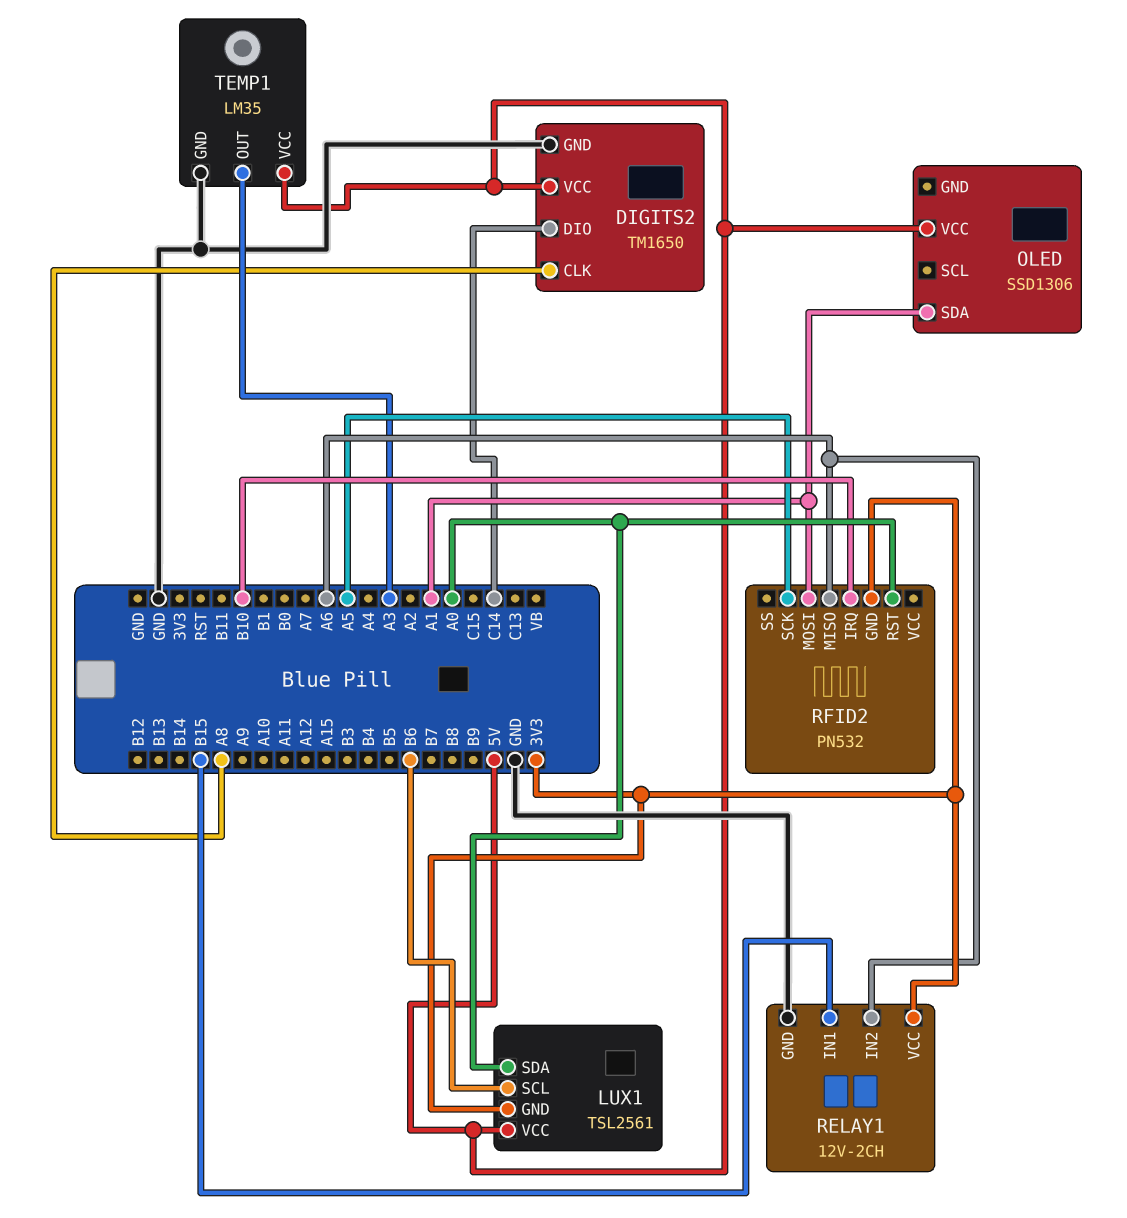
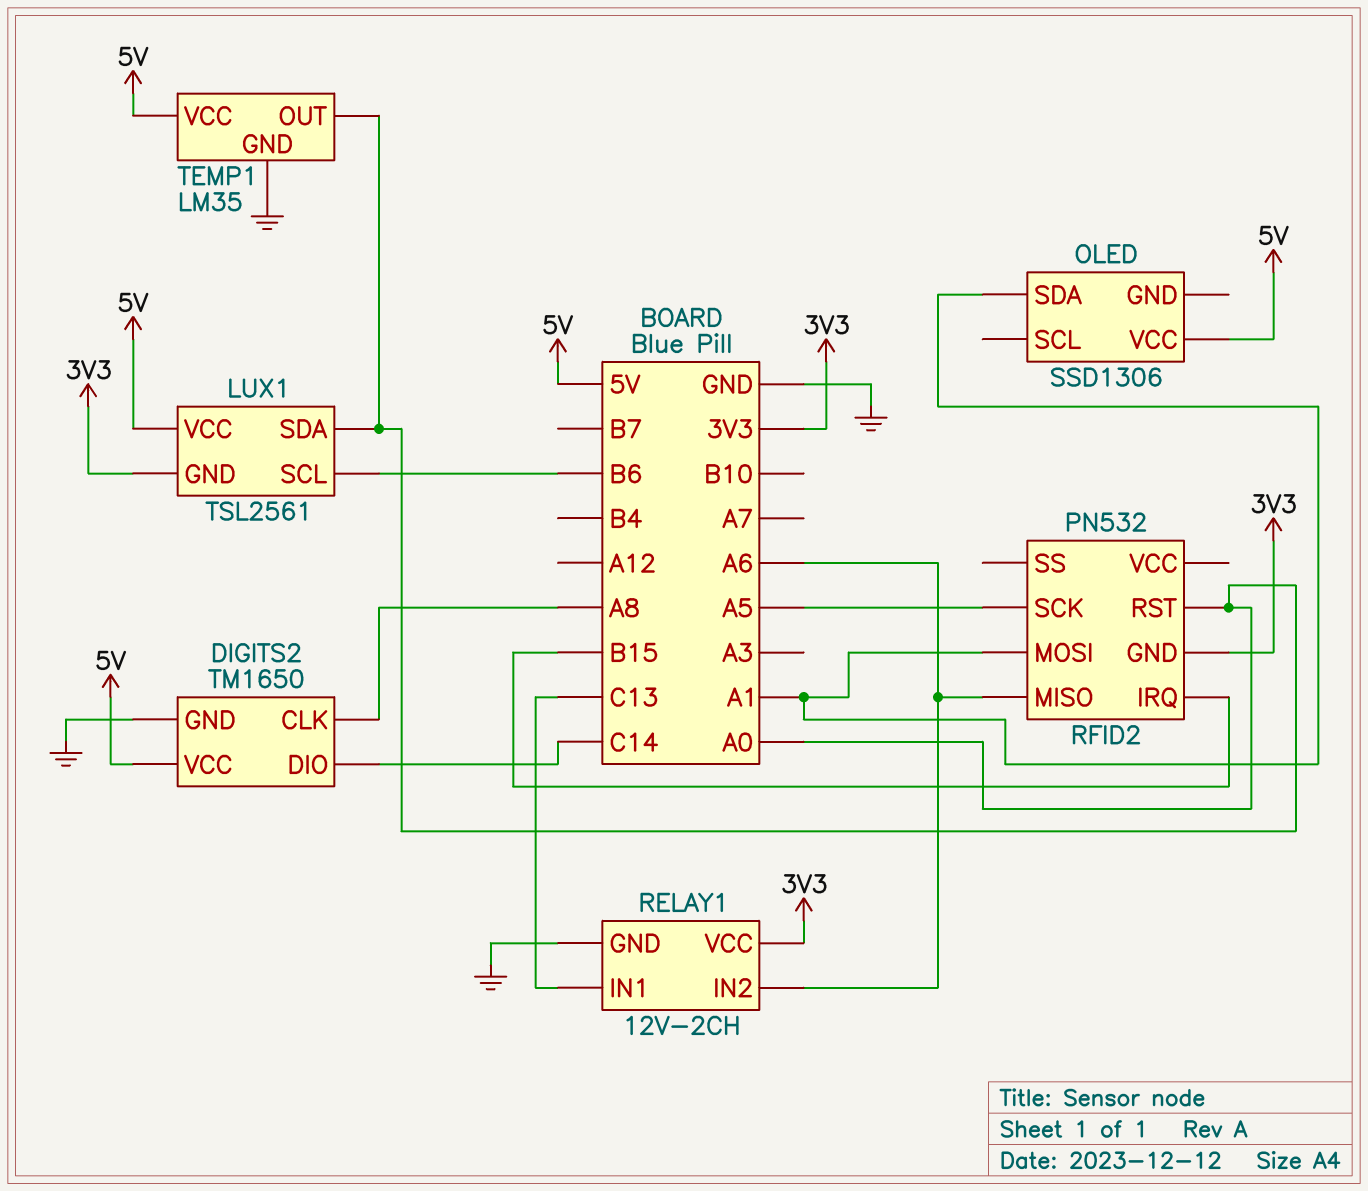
RELAY1 pin IN1: B15 -> C13
RFID2 pin IRQ: B10 -> B15
TEMP1 pin OUT: A3 -> A0

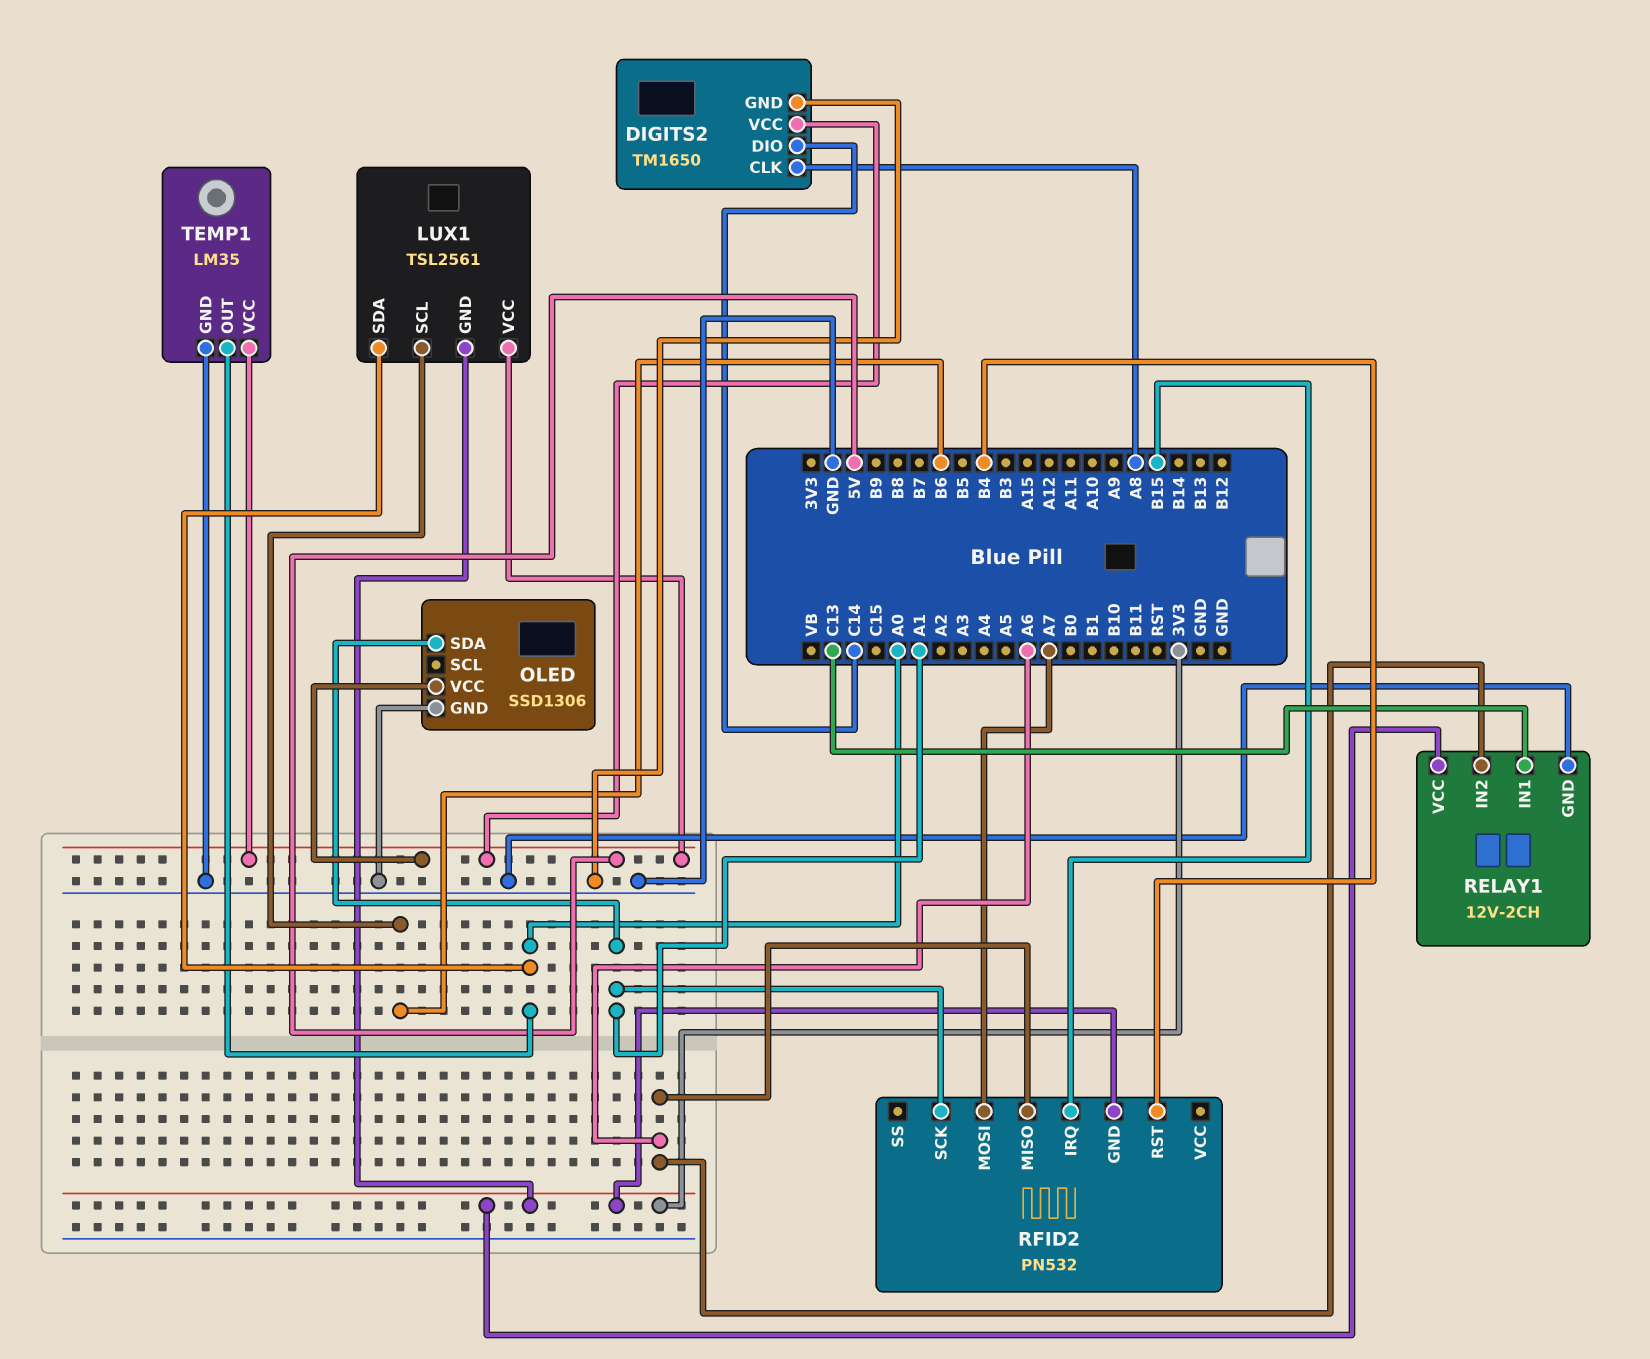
OLED pin GND: none -> GND
RFID2 pin MOSI: A1 -> A7
RFID2 pin RST: A0 -> B4
RFID2 pin SCK: A5 -> A1

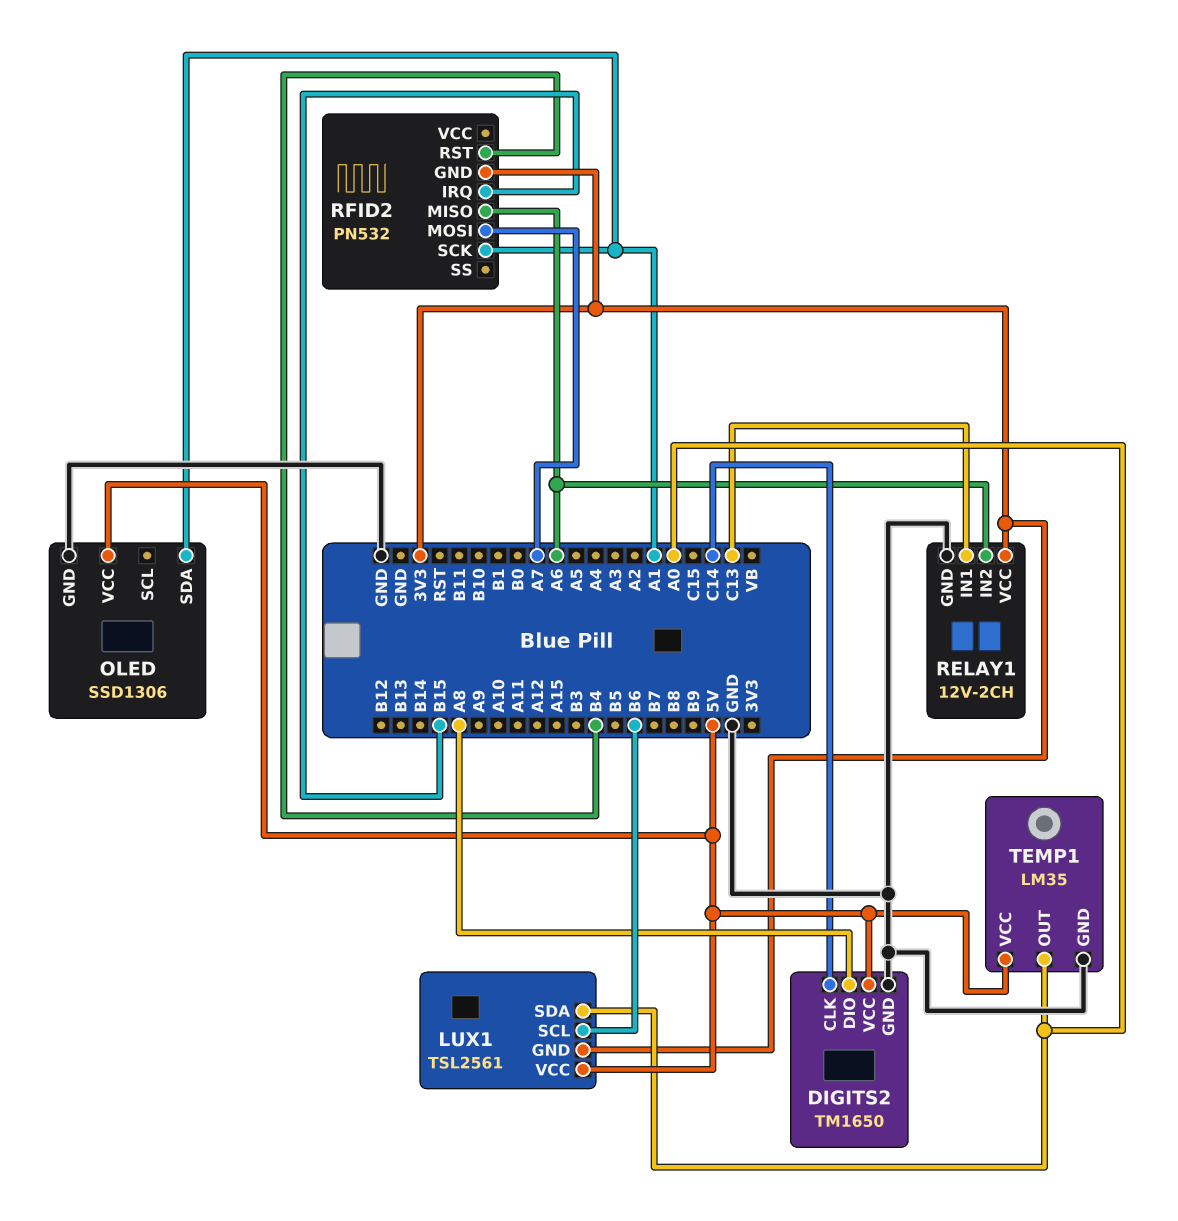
DIGITS2 pin CLK: A8 -> C14
DIGITS2 pin DIO: C14 -> A8

